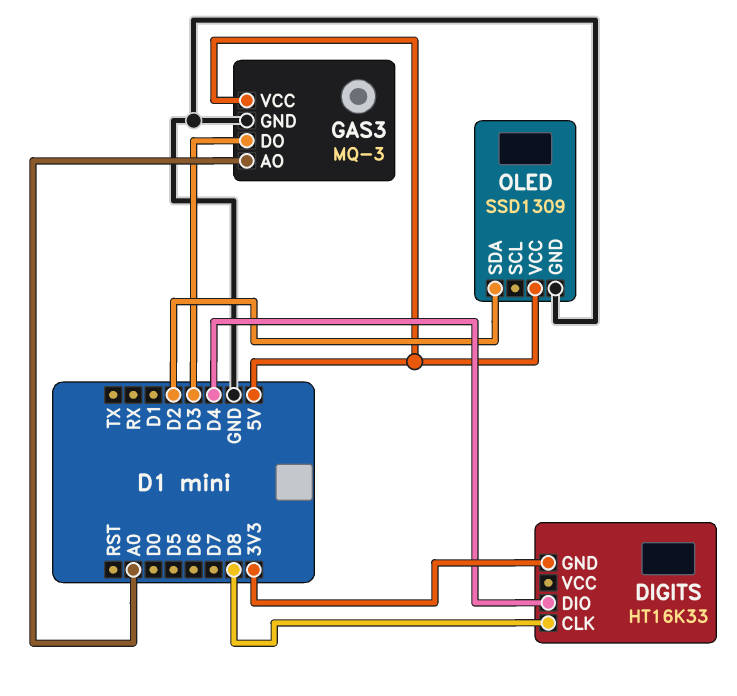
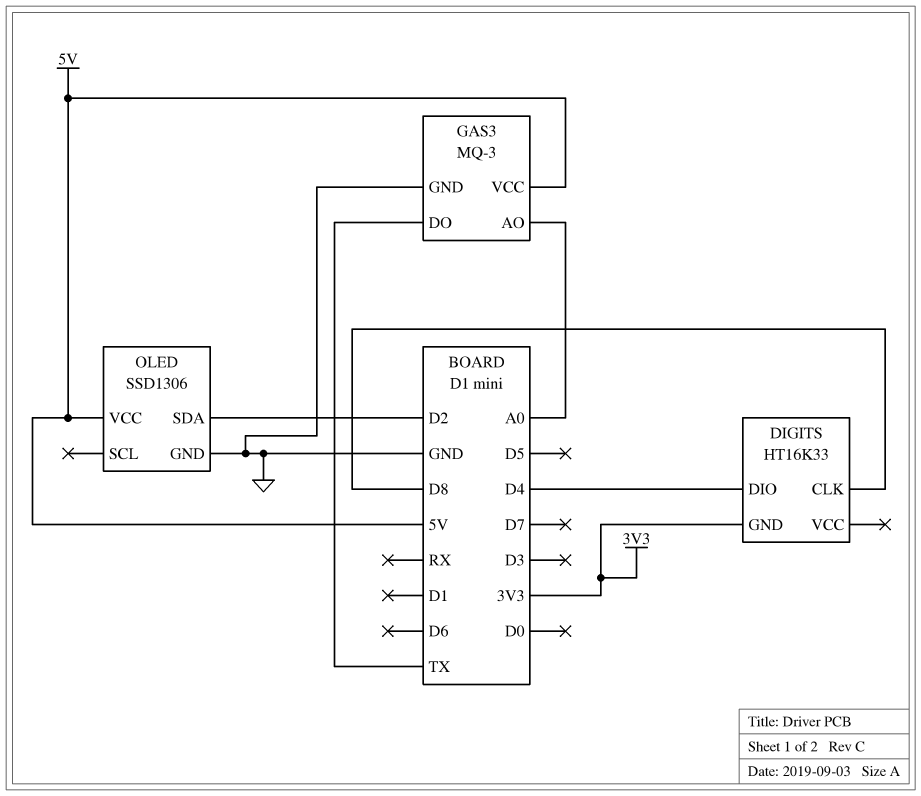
GAS3 pin DO: D3 -> TX
OLED: SSD1309 -> SSD1306

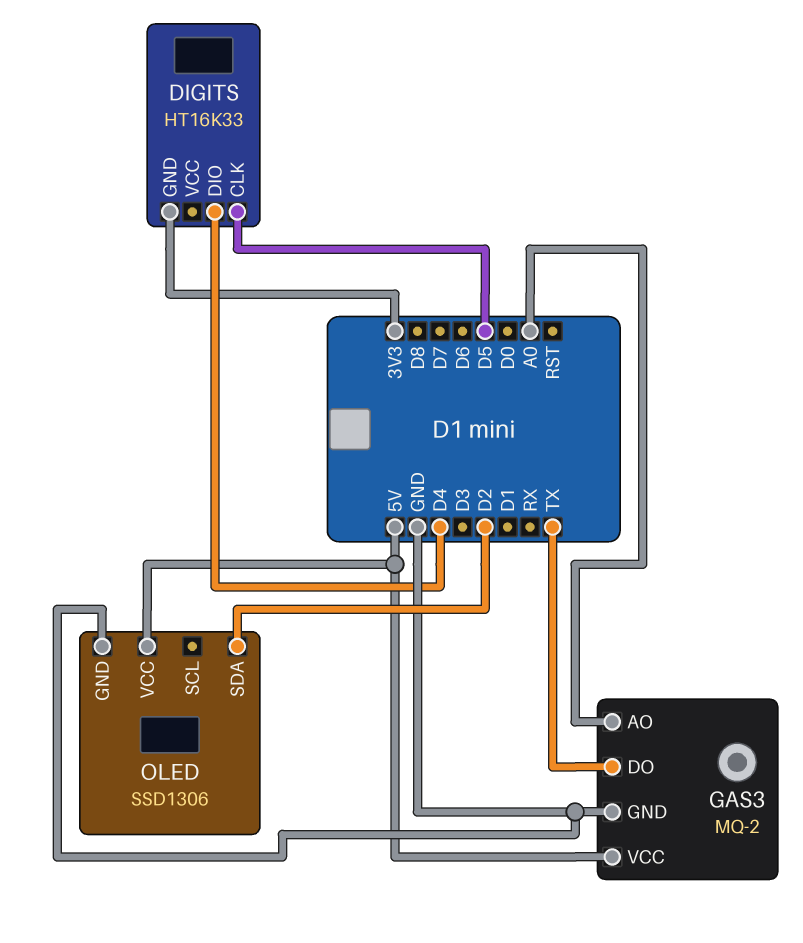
DIGITS pin CLK: D8 -> D5
GAS3: MQ-3 -> MQ-2

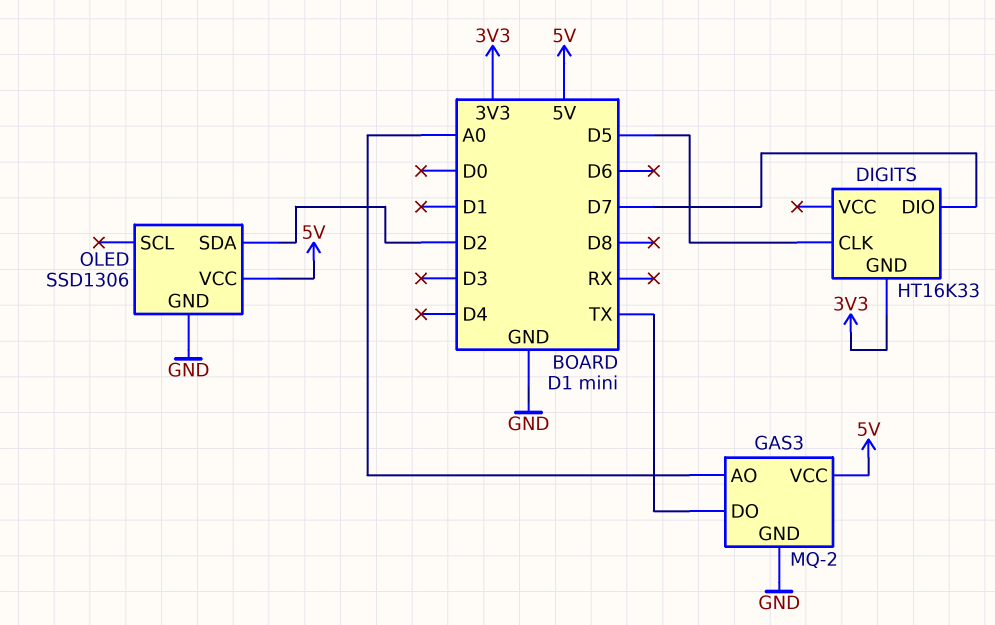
DIGITS pin DIO: D4 -> D7

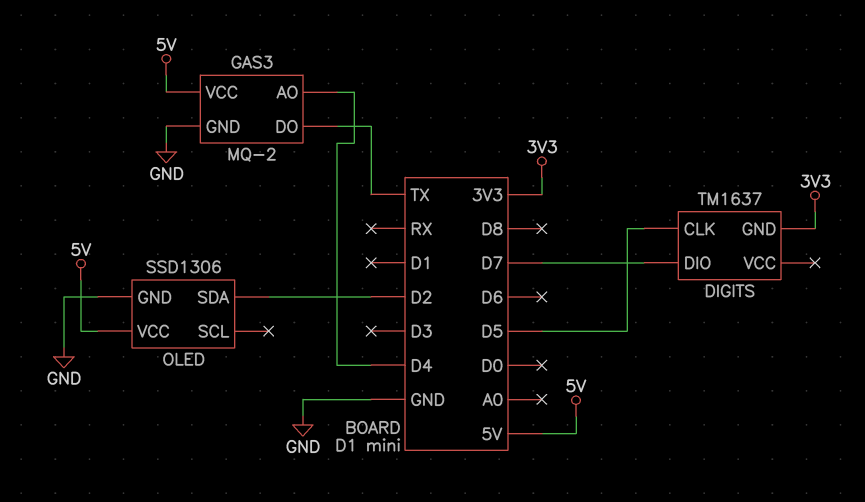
DIGITS: HT16K33 -> TM1637
GAS3 pin AO: A0 -> D4

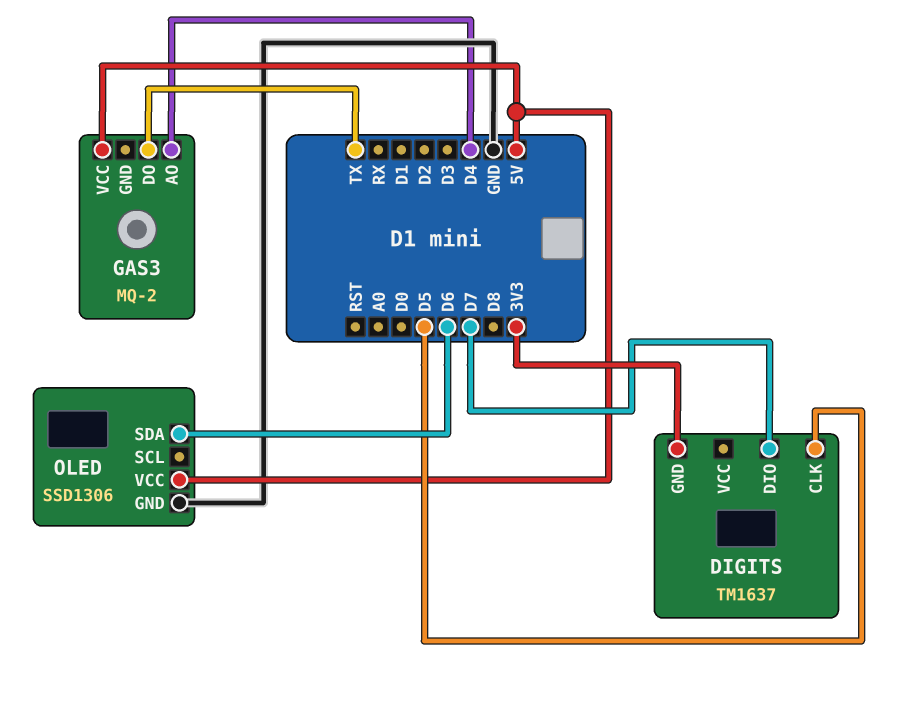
GAS3 pin GND: GND -> none
OLED pin SDA: D2 -> D6

